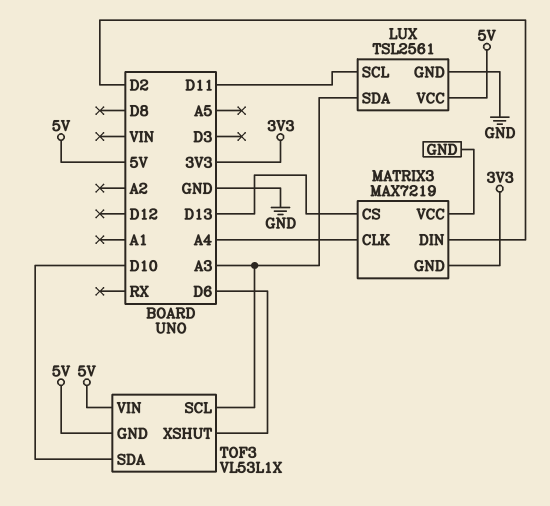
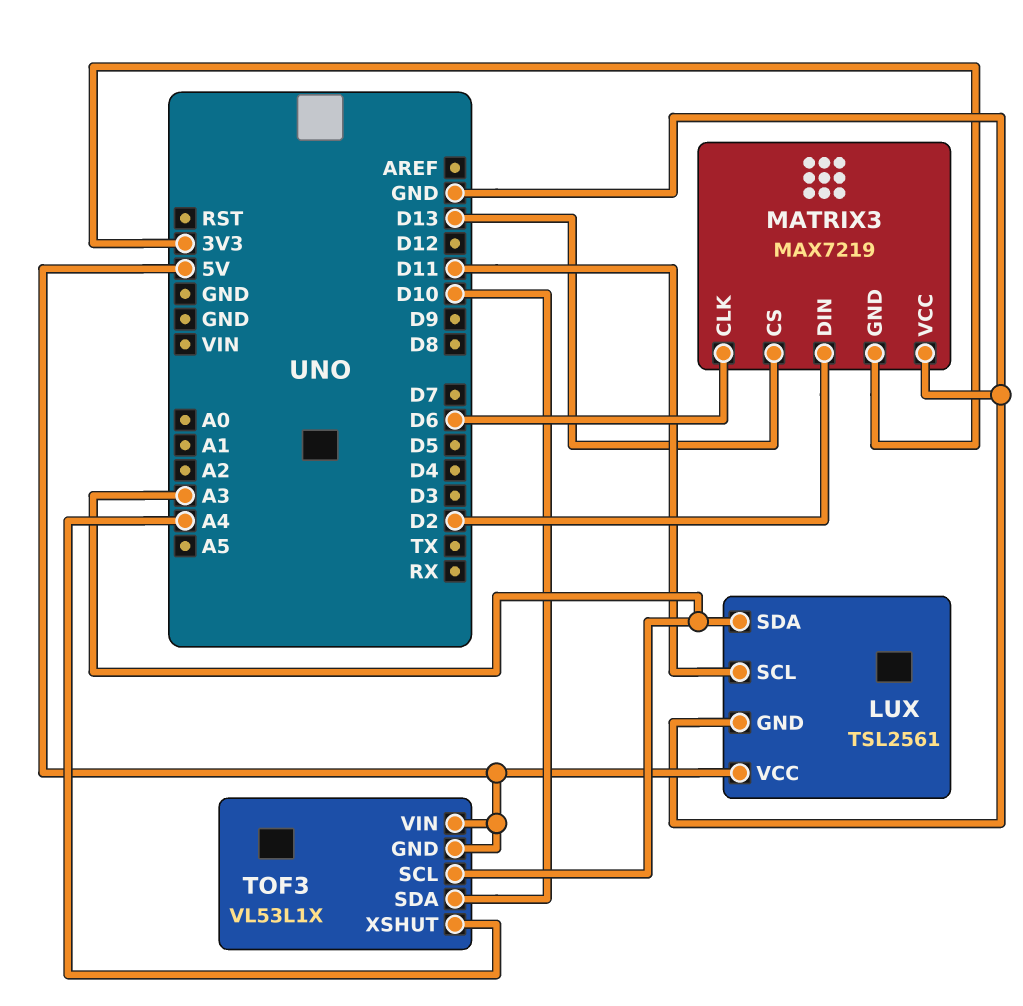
MATRIX3 pin CLK: A4 -> D6
TOF3 pin XSHUT: D6 -> A4

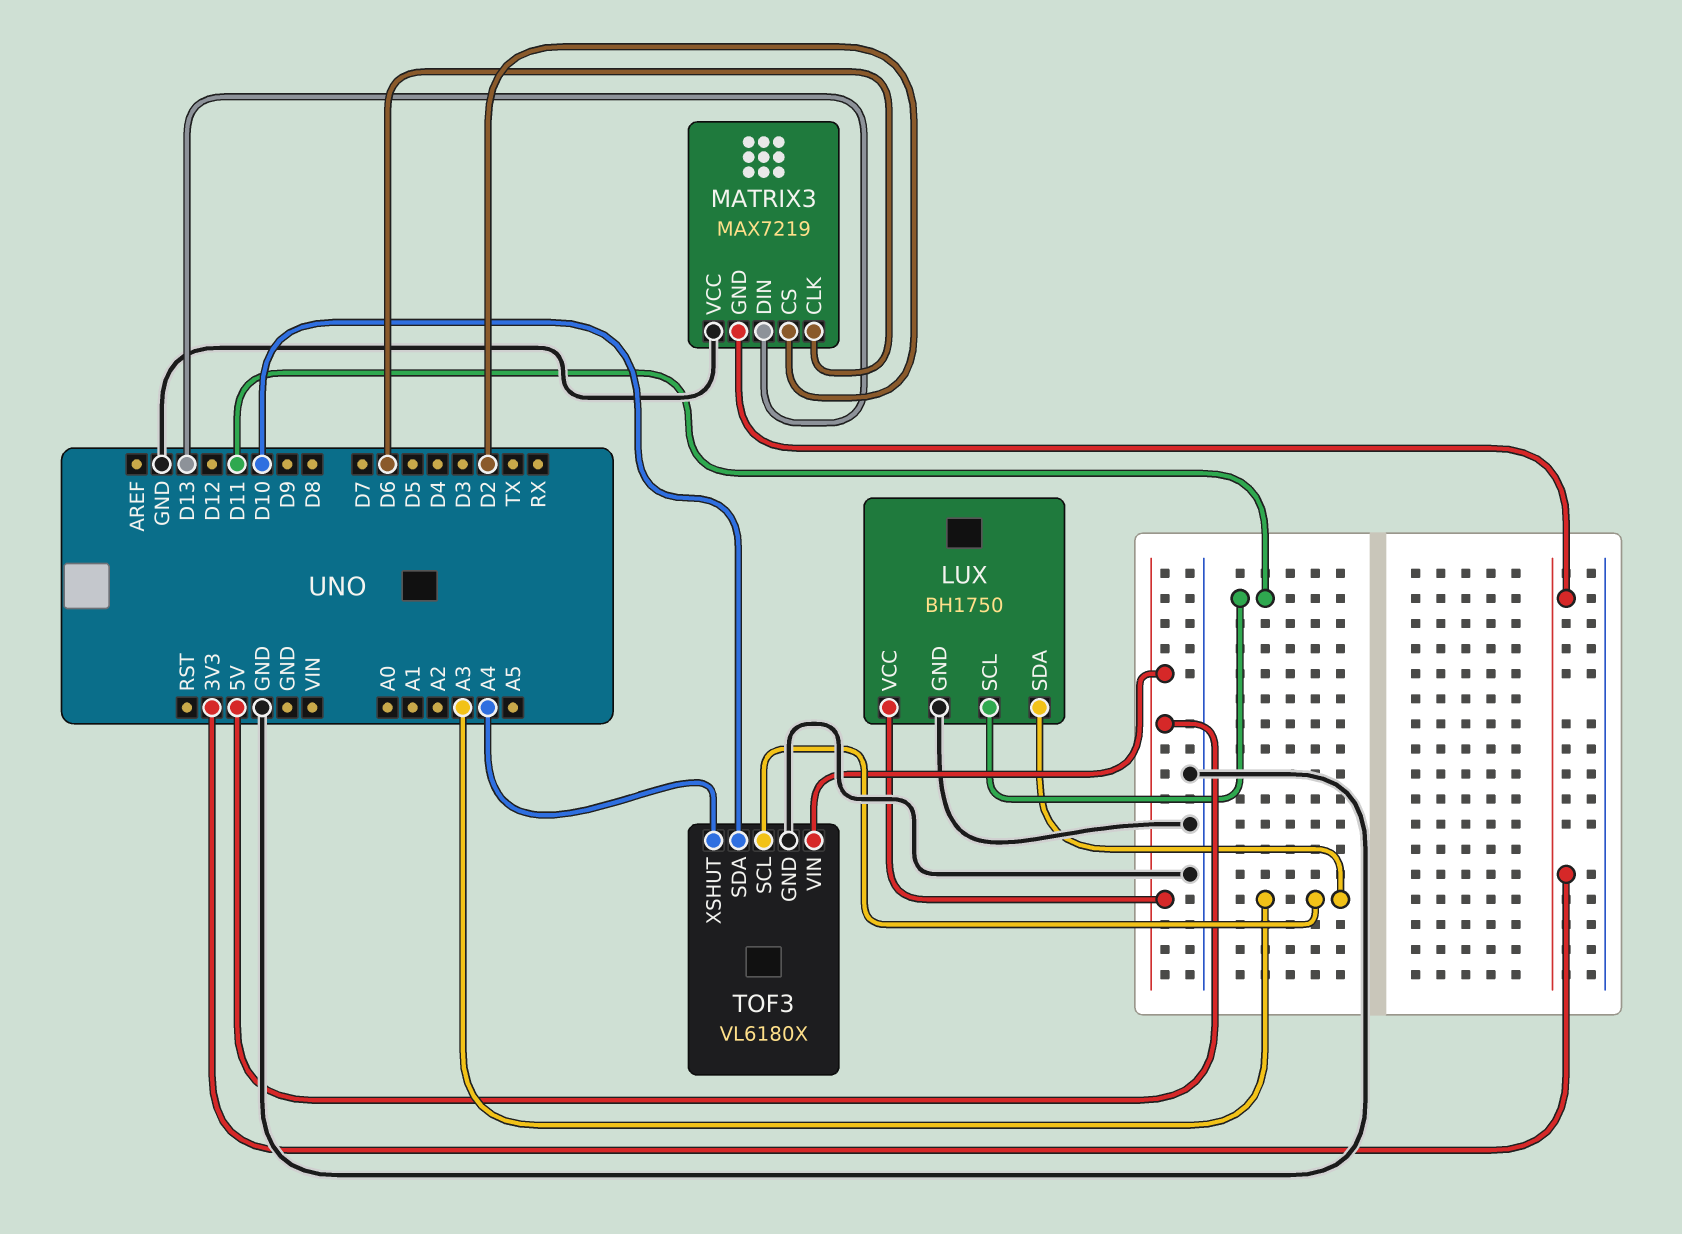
LUX: TSL2561 -> BH1750
MATRIX3 pin CS: D13 -> D2
MATRIX3 pin DIN: D2 -> D13
TOF3: VL53L1X -> VL6180X
TOF3 pin GND: 5V -> GND

